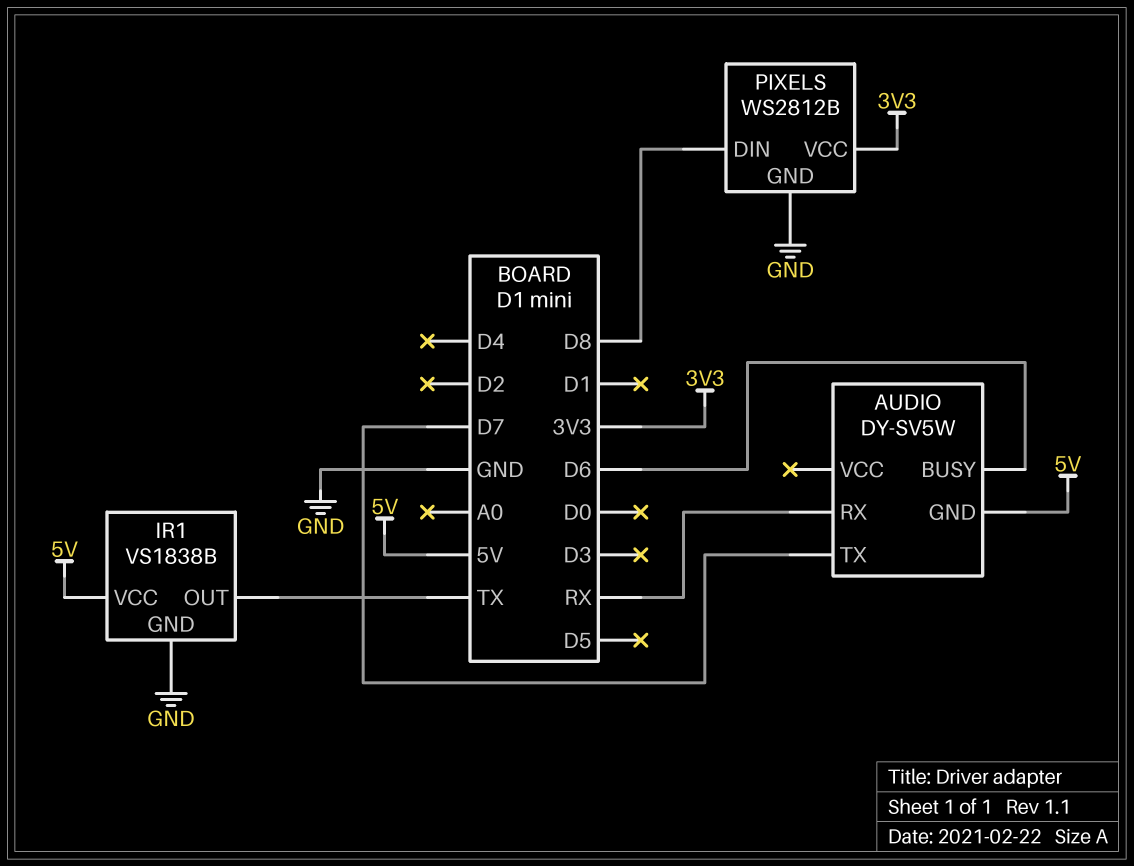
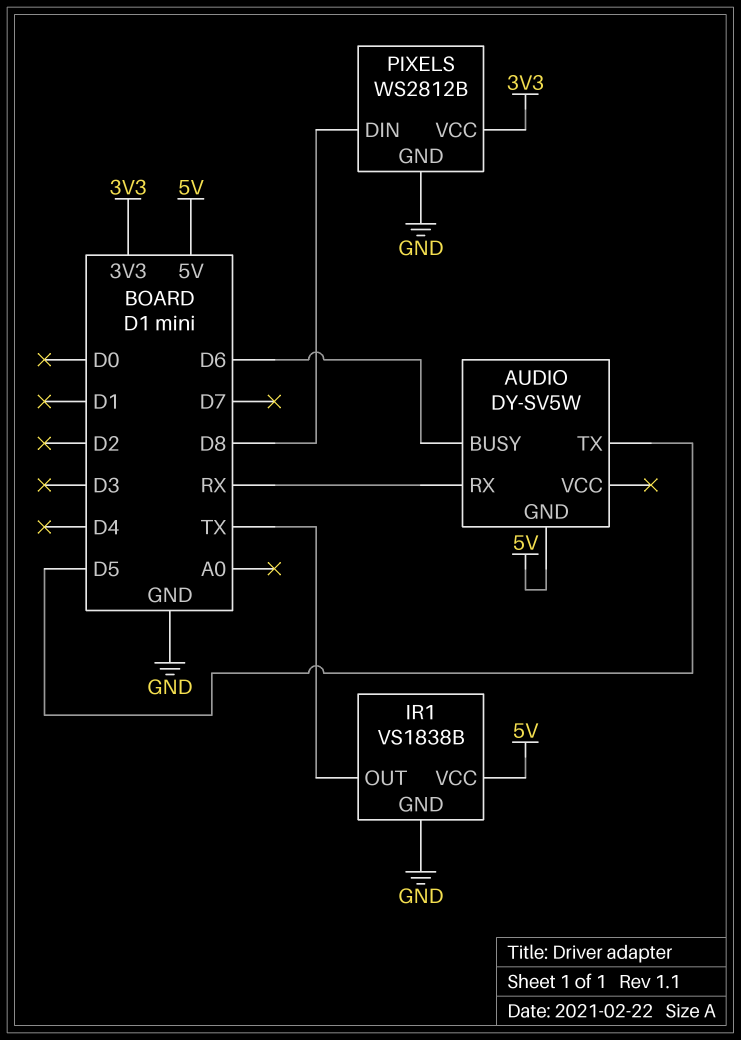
AUDIO pin TX: D7 -> D5

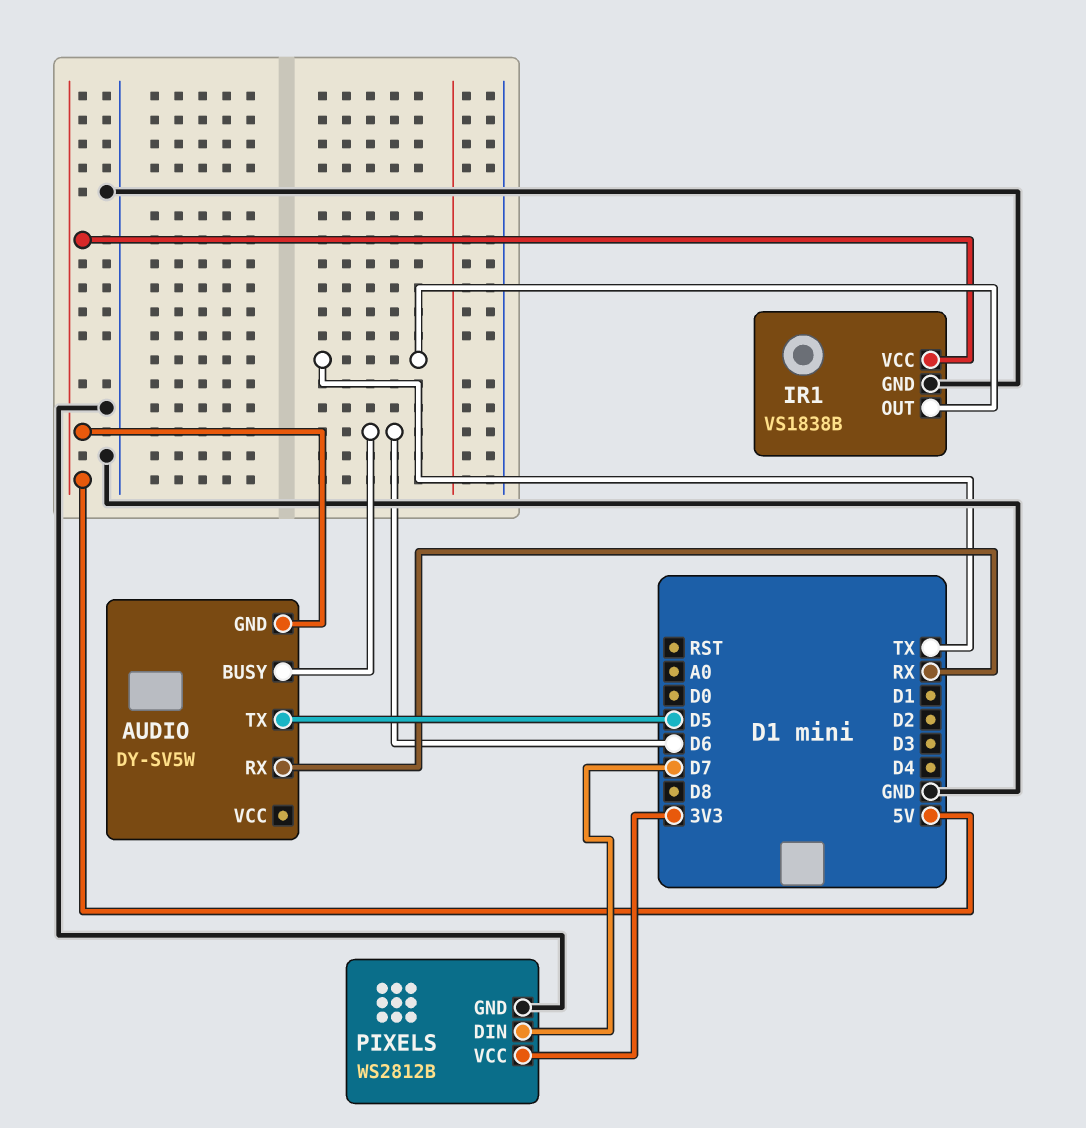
PIXELS pin DIN: D8 -> D7

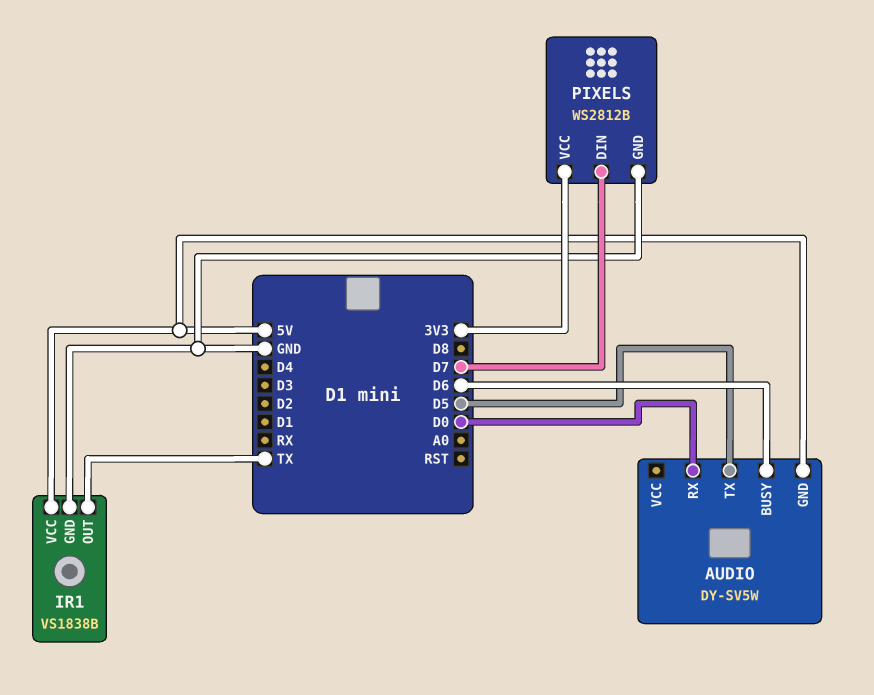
AUDIO pin RX: RX -> D0

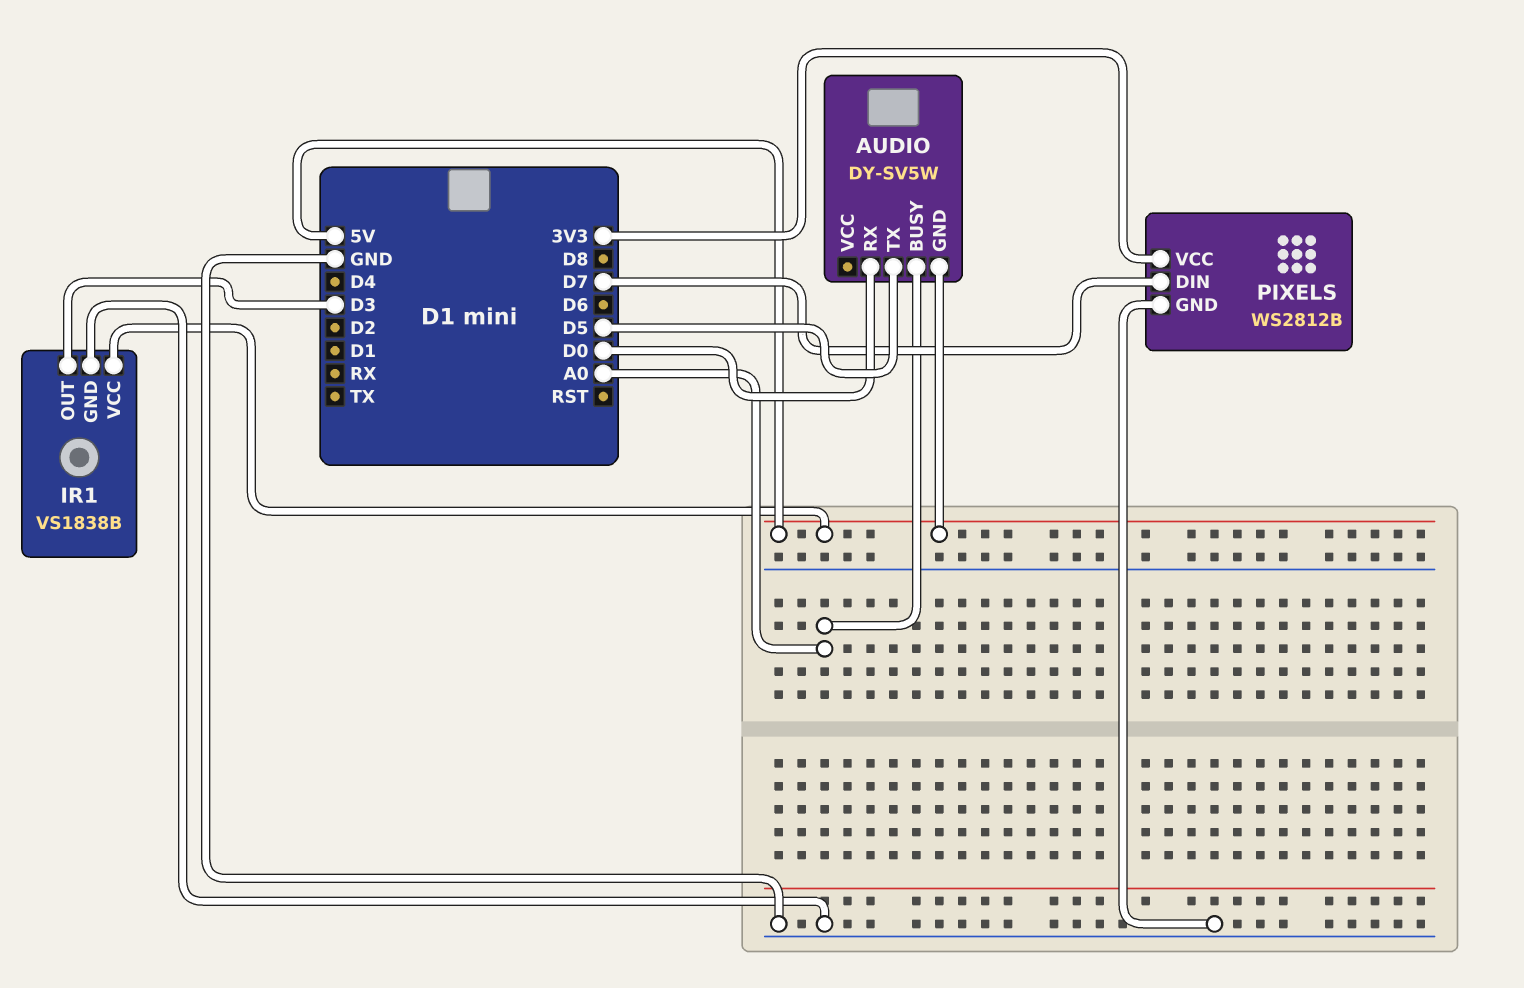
AUDIO pin BUSY: D6 -> A0
IR1 pin OUT: TX -> D3

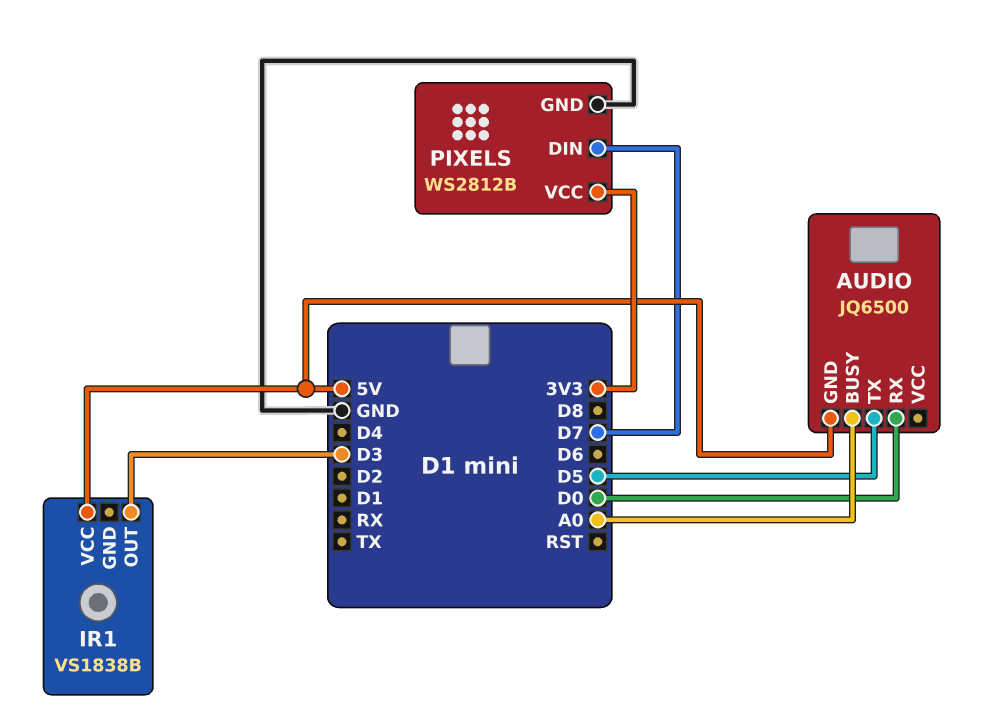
AUDIO: DY-SV5W -> JQ6500
IR1 pin GND: GND -> none

